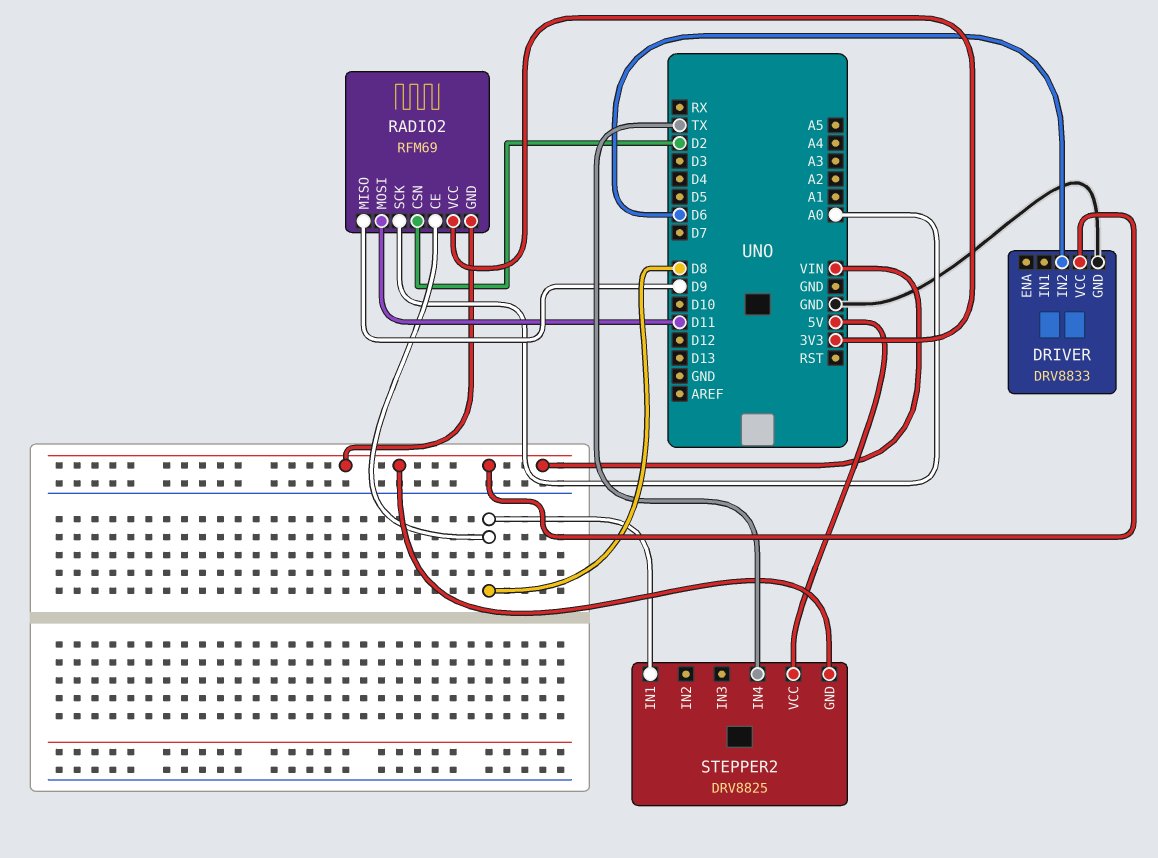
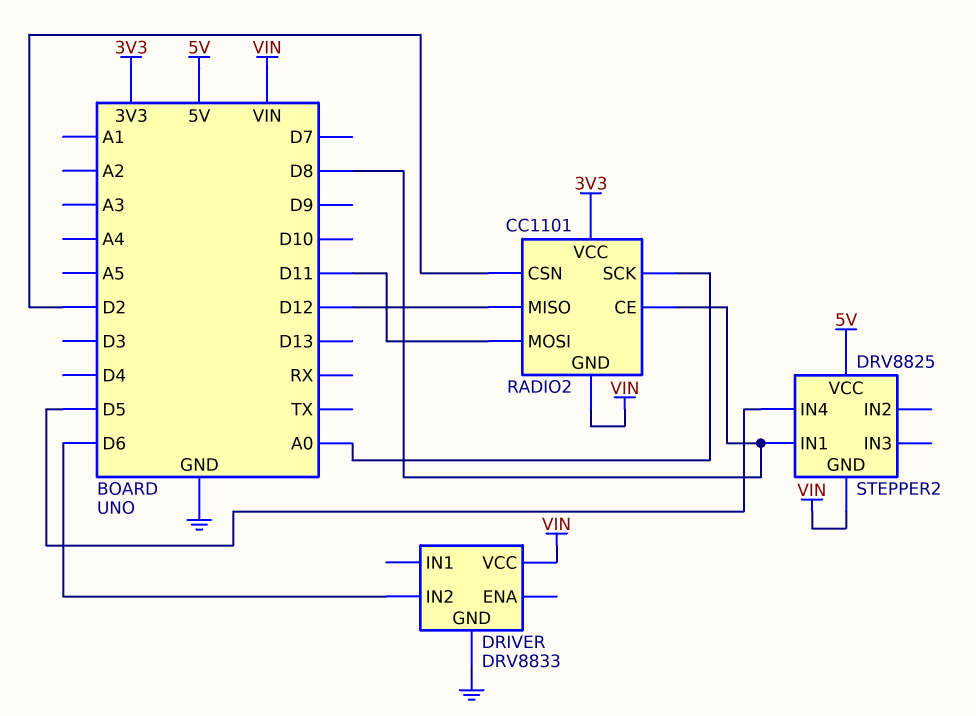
RADIO2: RFM69 -> CC1101
RADIO2 pin MISO: D9 -> D12
STEPPER2 pin IN4: TX -> D5

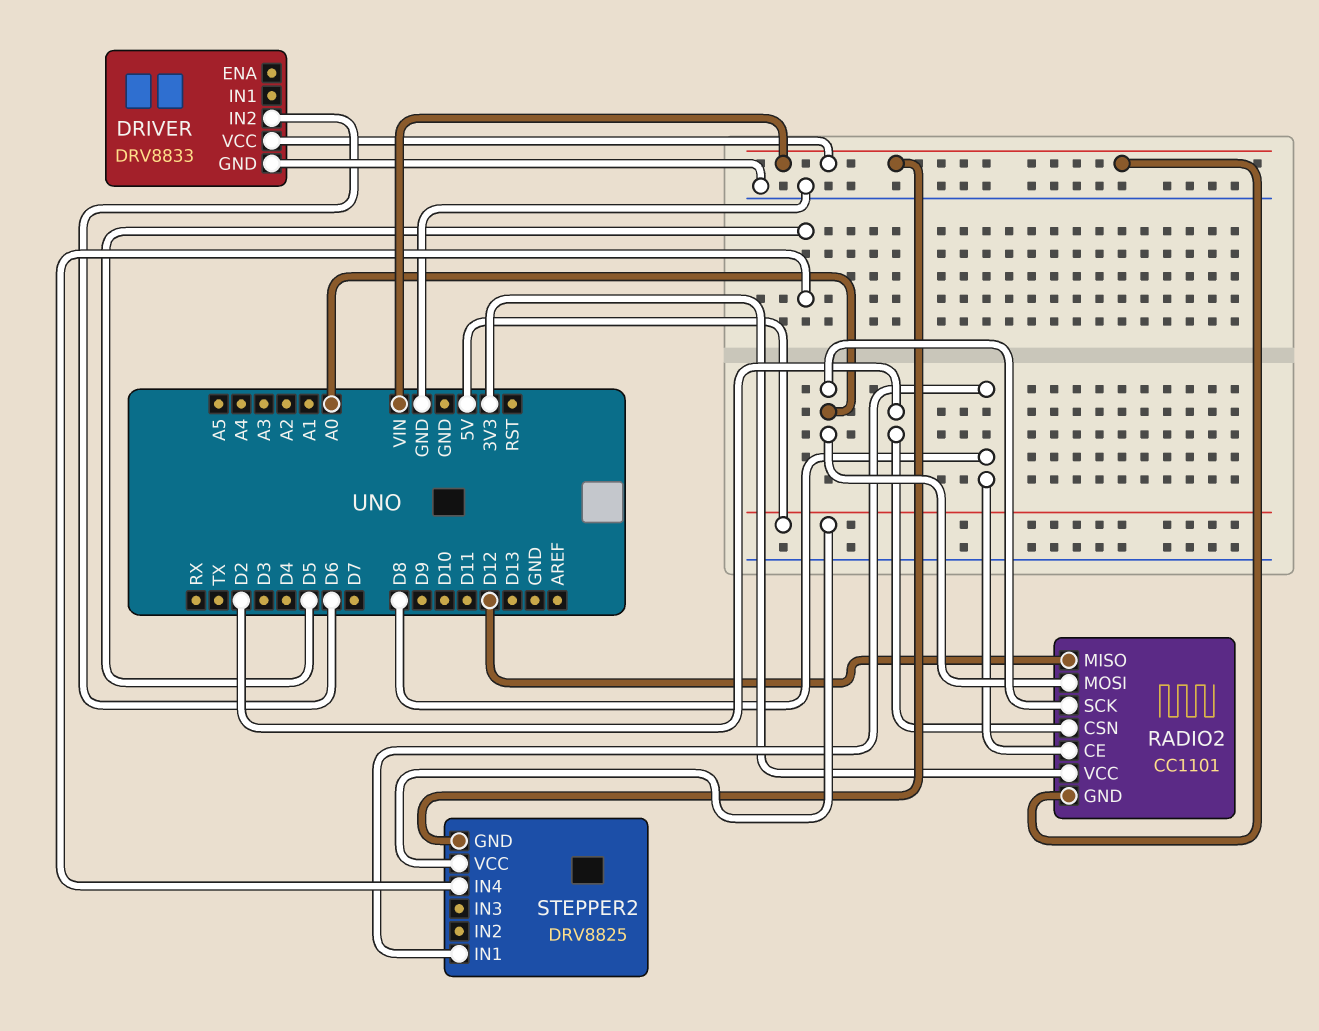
RADIO2 pin MOSI: D11 -> A0

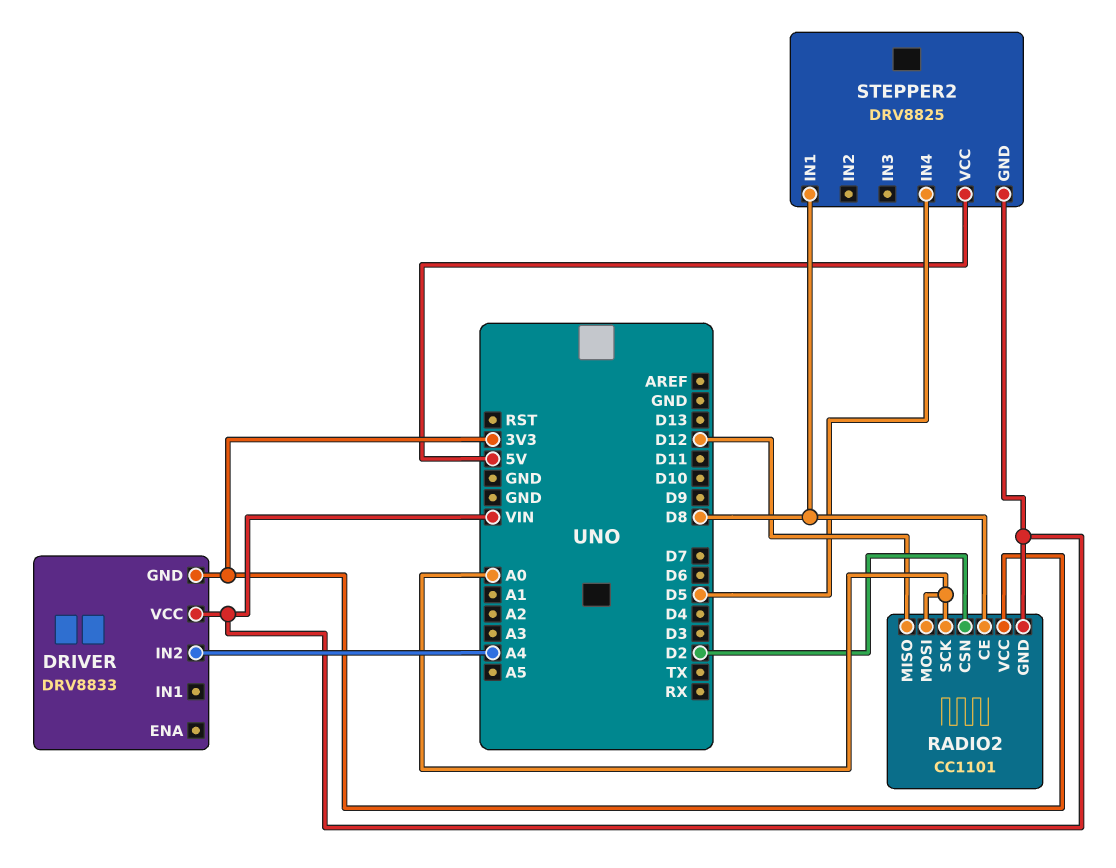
DRIVER pin GND: GND -> 3V3
DRIVER pin IN2: D6 -> A4

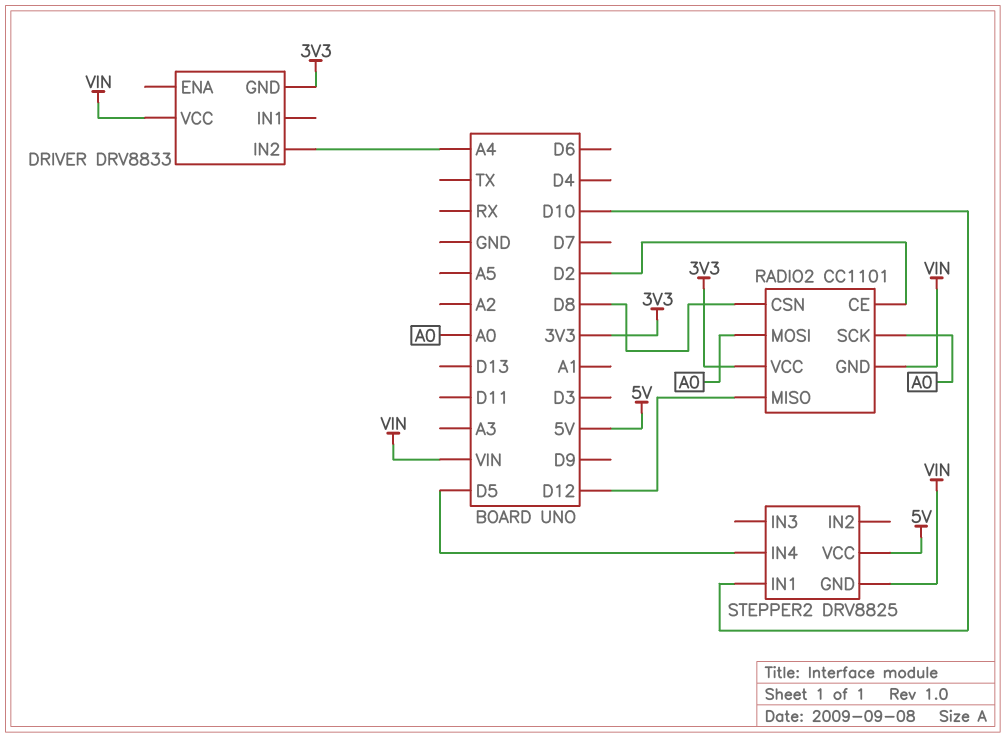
RADIO2 pin CE: D8 -> D2
RADIO2 pin CSN: D2 -> D8
STEPPER2 pin IN1: D8 -> D10

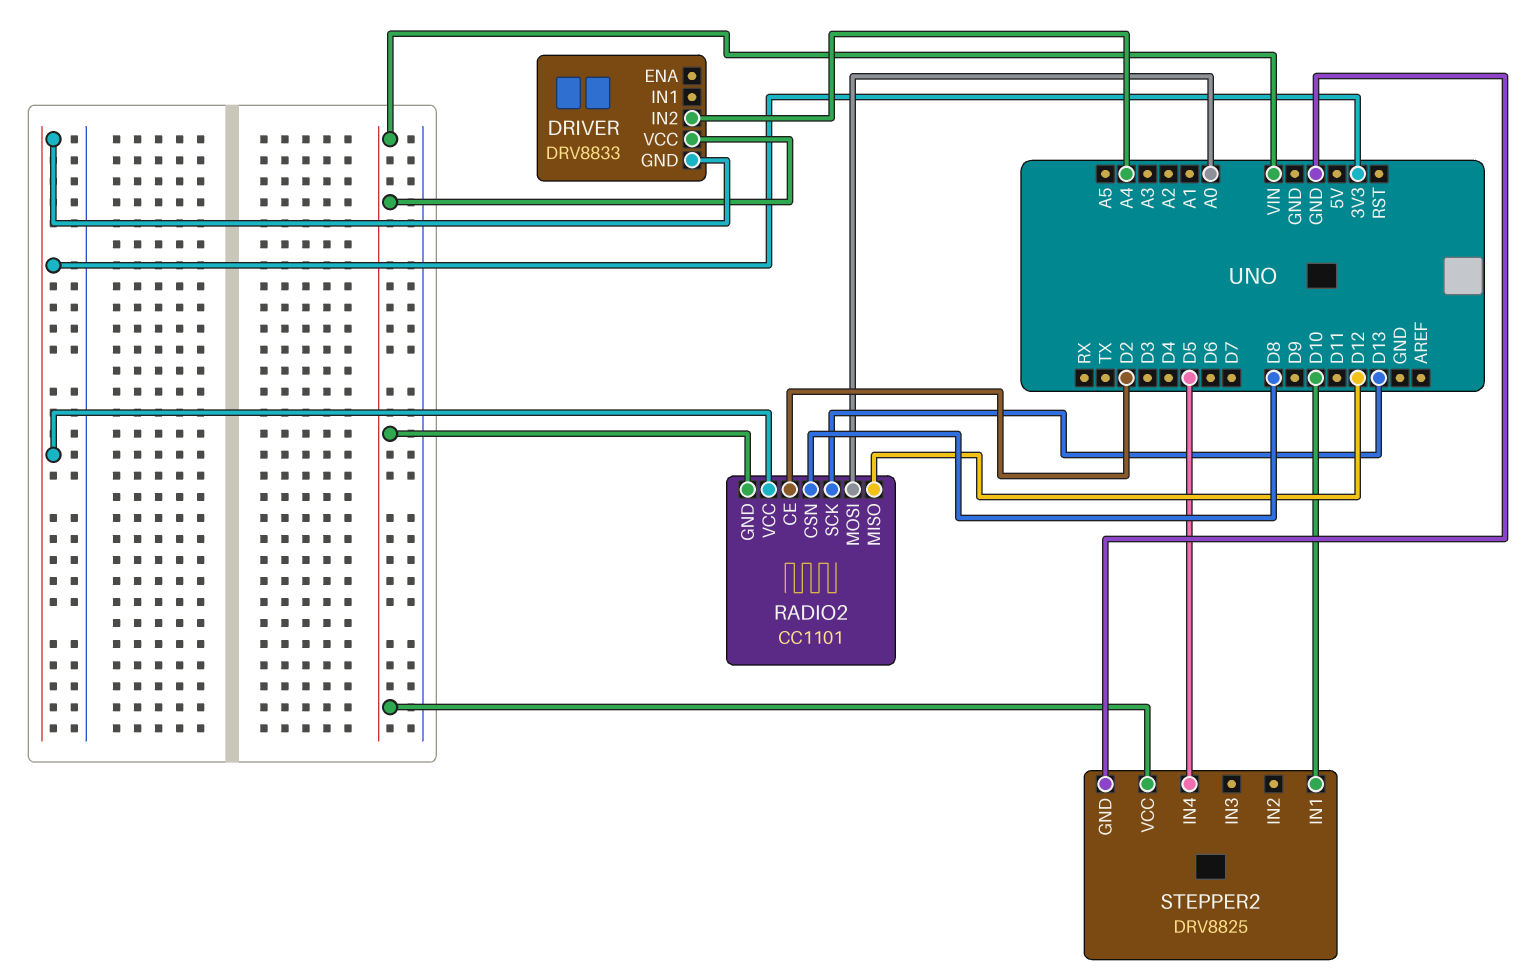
RADIO2 pin SCK: A0 -> D13
STEPPER2 pin GND: VIN -> GND
STEPPER2 pin VCC: 5V -> VIN

